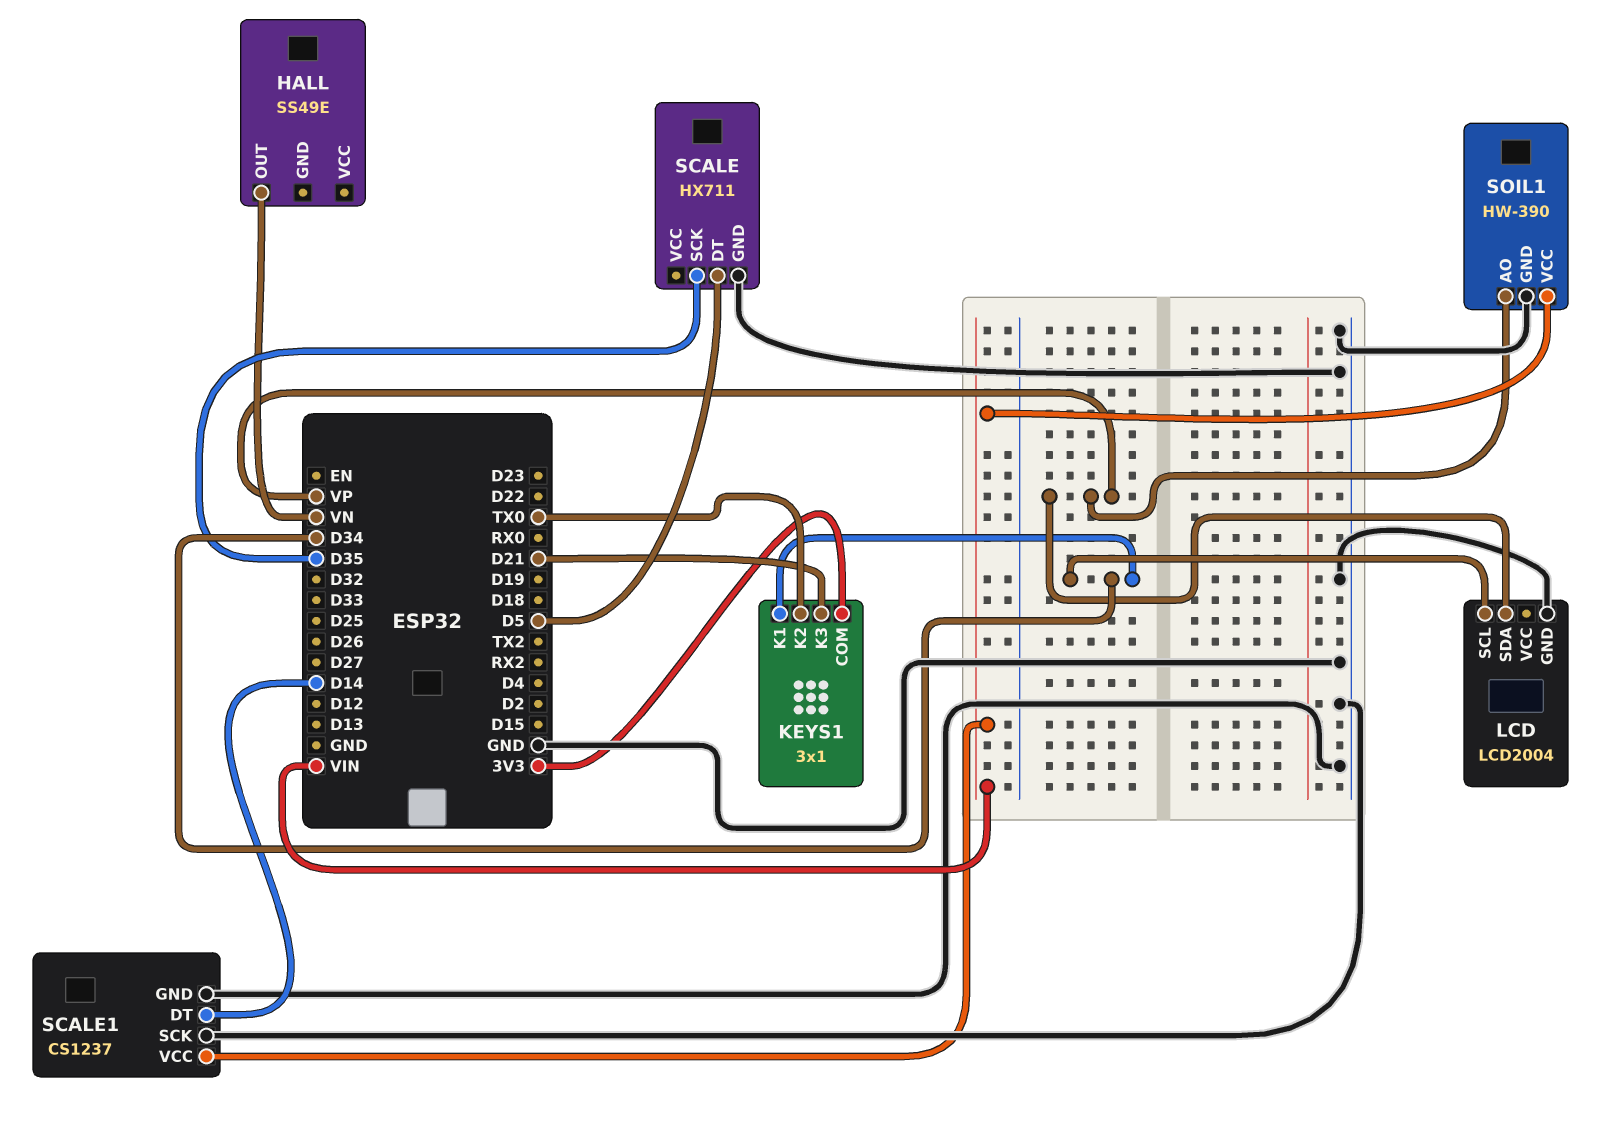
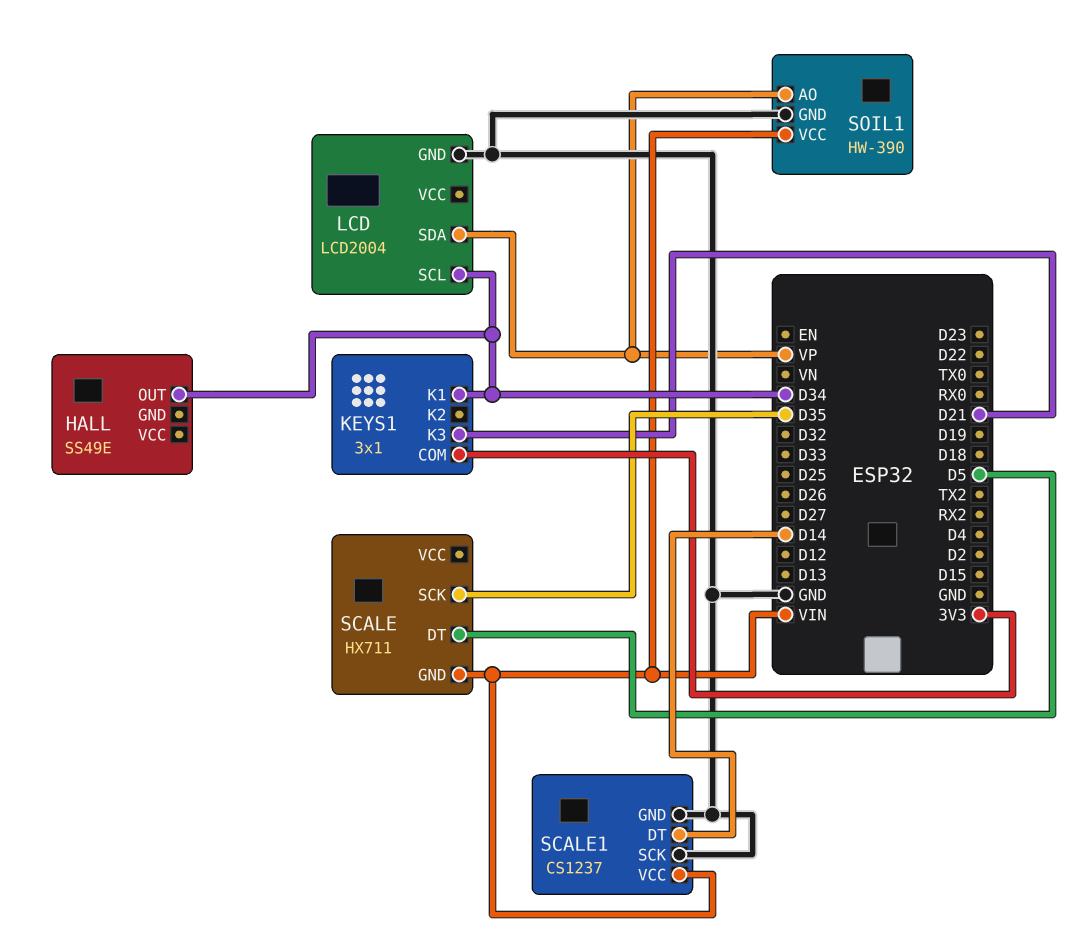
HALL pin OUT: VN -> D34
KEYS1 pin K2: TX0 -> none
SCALE pin GND: GND -> VIN

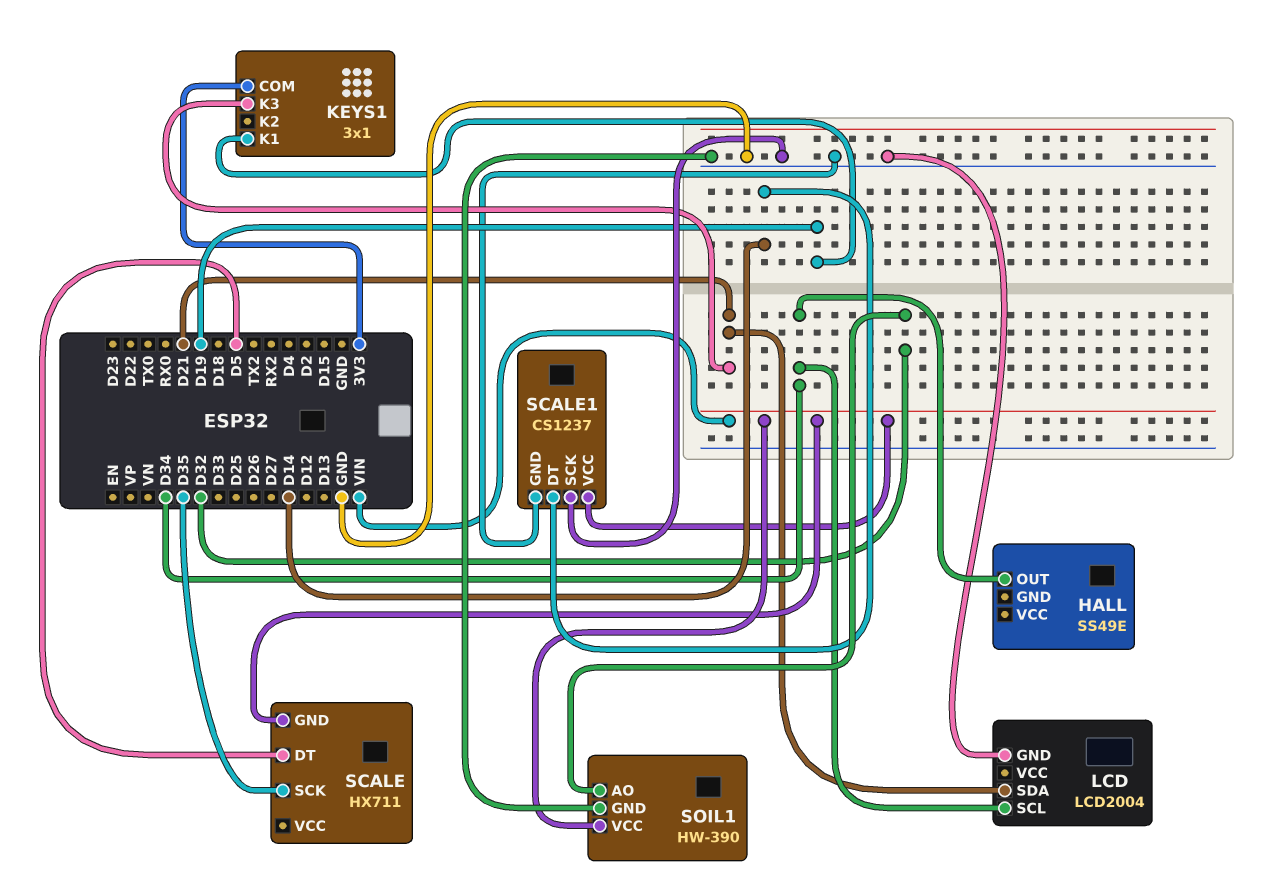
KEYS1 pin K1: D34 -> D19
LCD pin SDA: VP -> D21
SOIL1 pin AO: VP -> D32

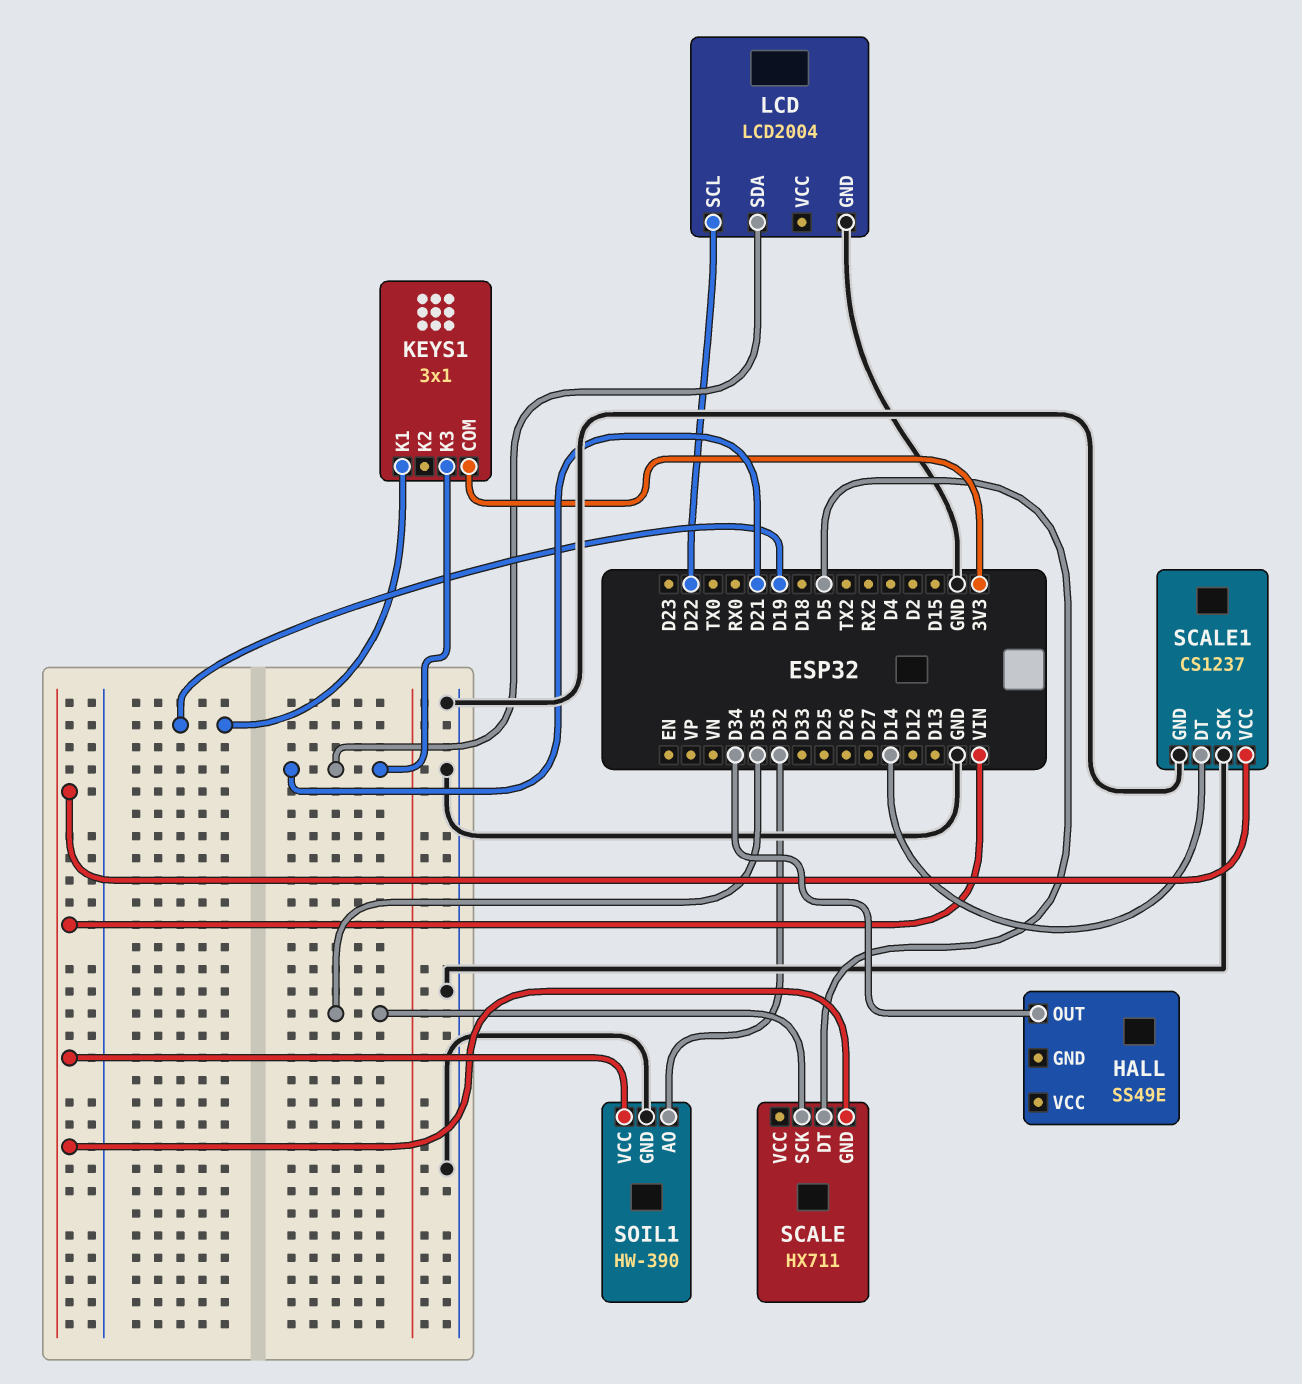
LCD pin SCL: D34 -> D22

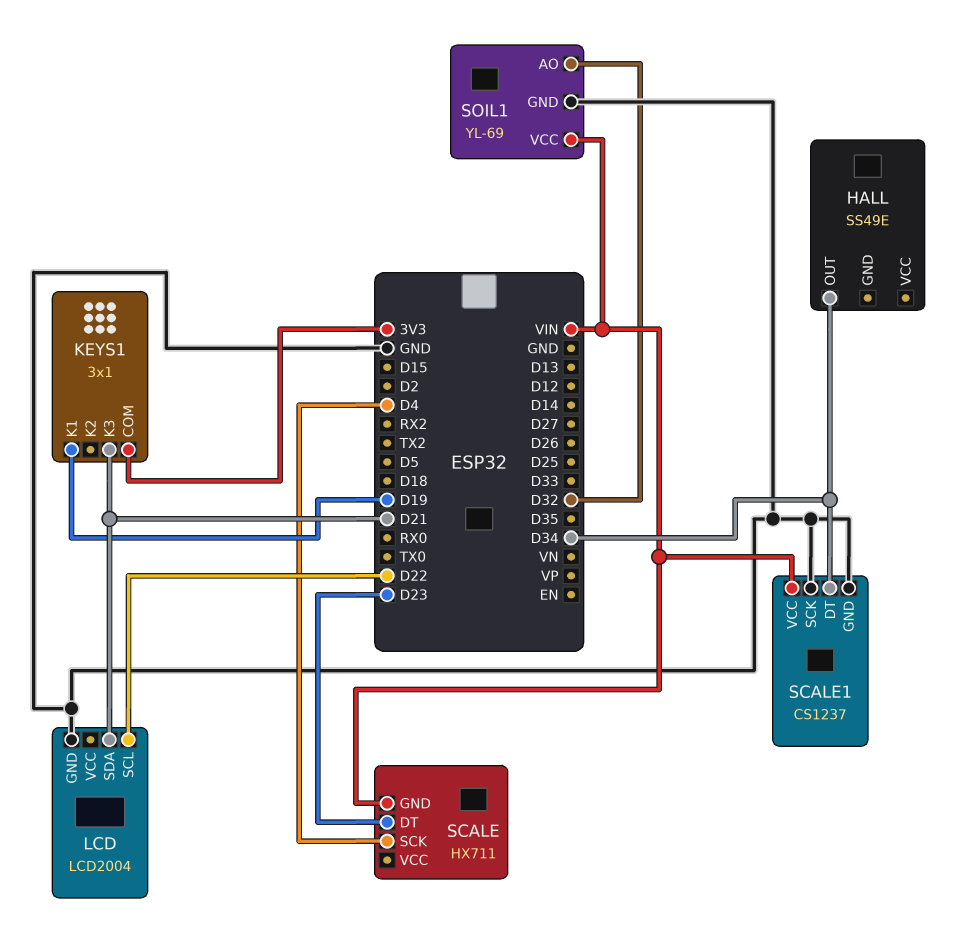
SCALE pin DT: D5 -> D23
SCALE pin SCK: D35 -> D4
SCALE1 pin DT: D14 -> D34
SOIL1: HW-390 -> YL-69

